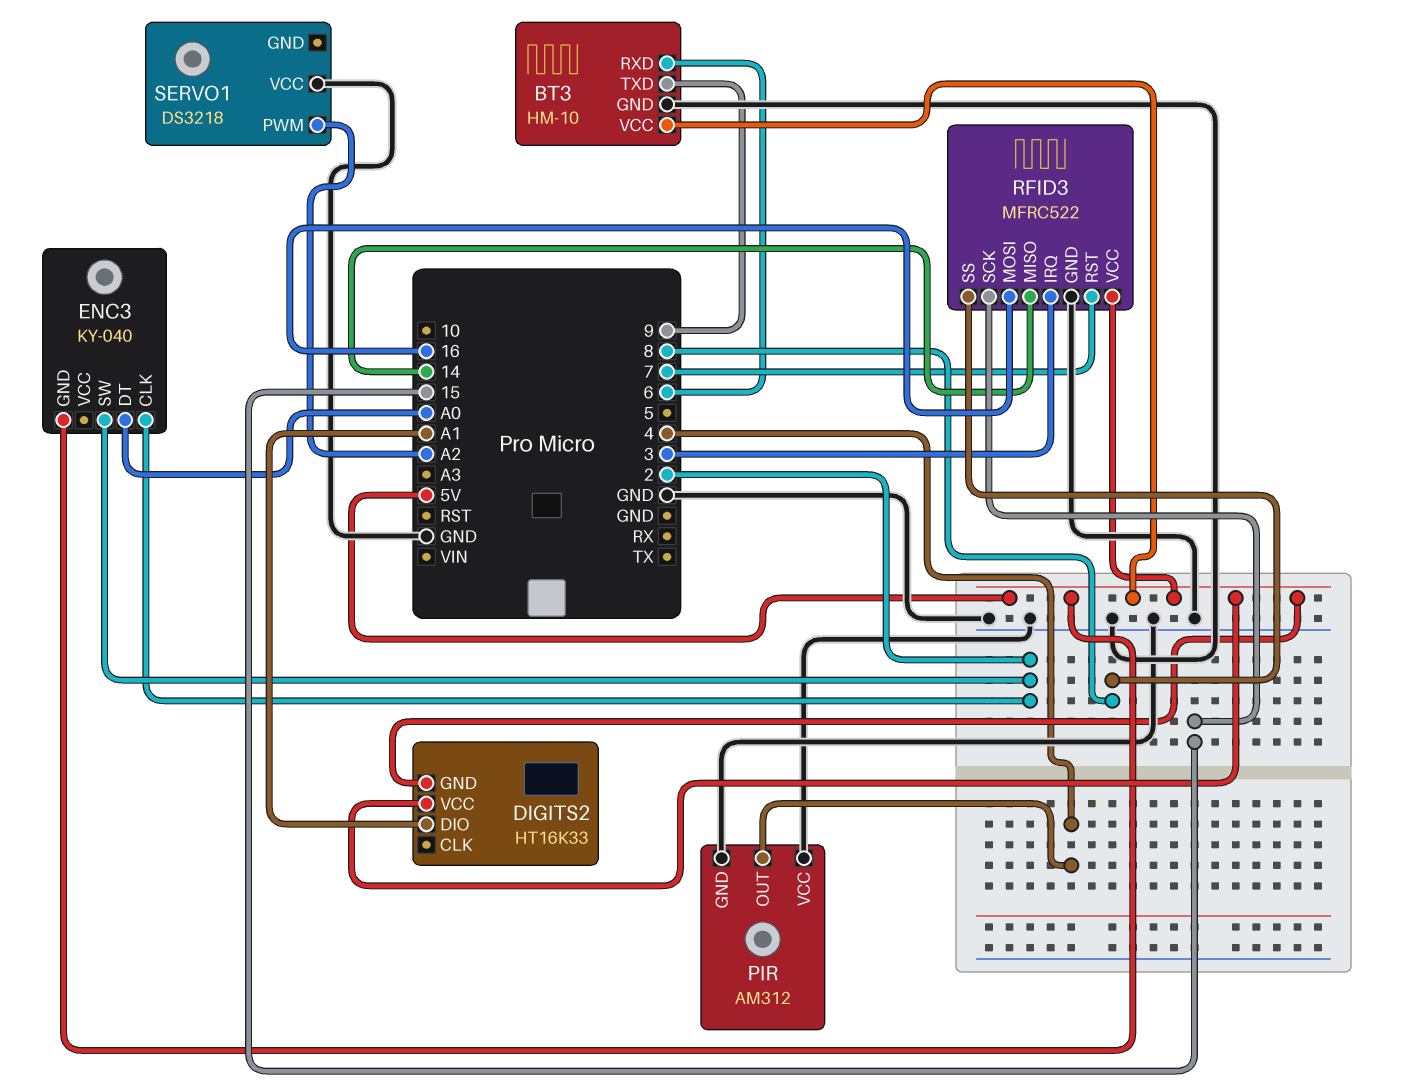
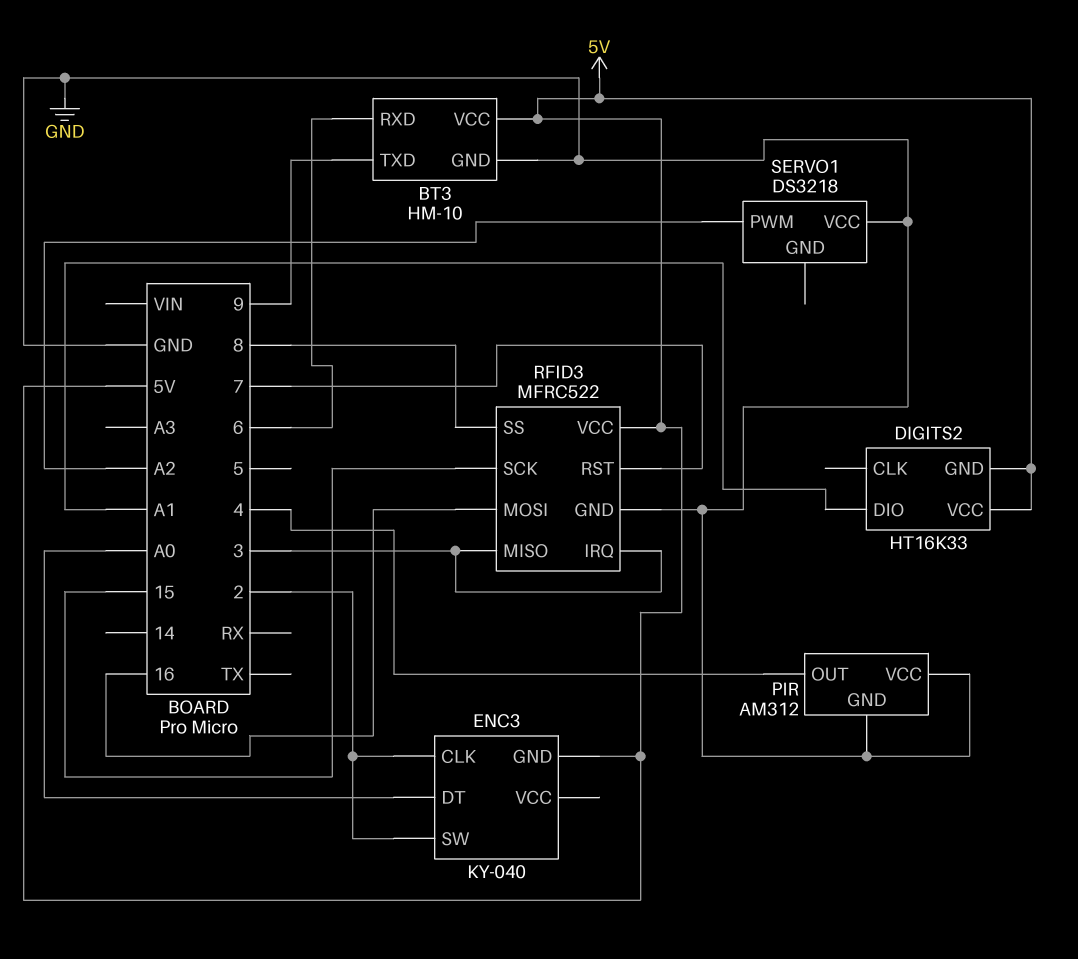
RFID3 pin MISO: 14 -> 3

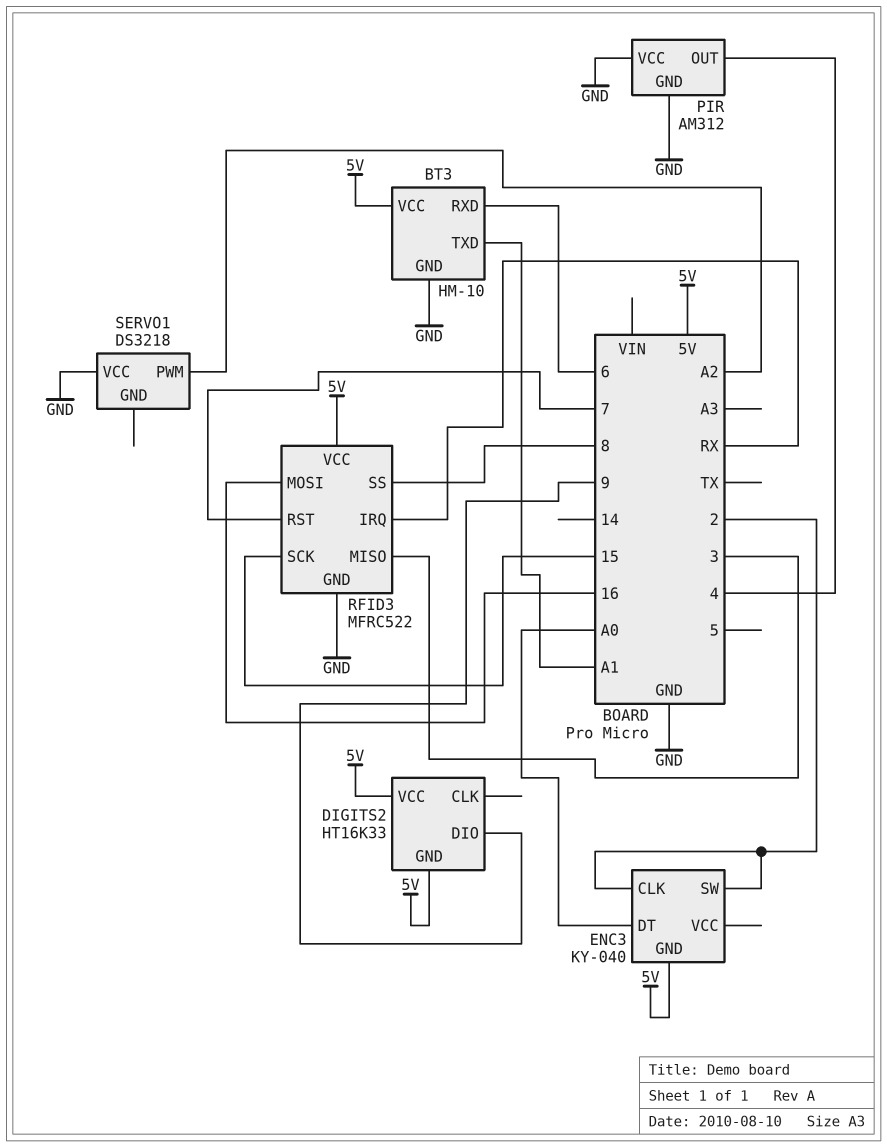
BT3 pin TXD: 9 -> A1
DIGITS2 pin DIO: A1 -> 9
RFID3 pin IRQ: 3 -> RX

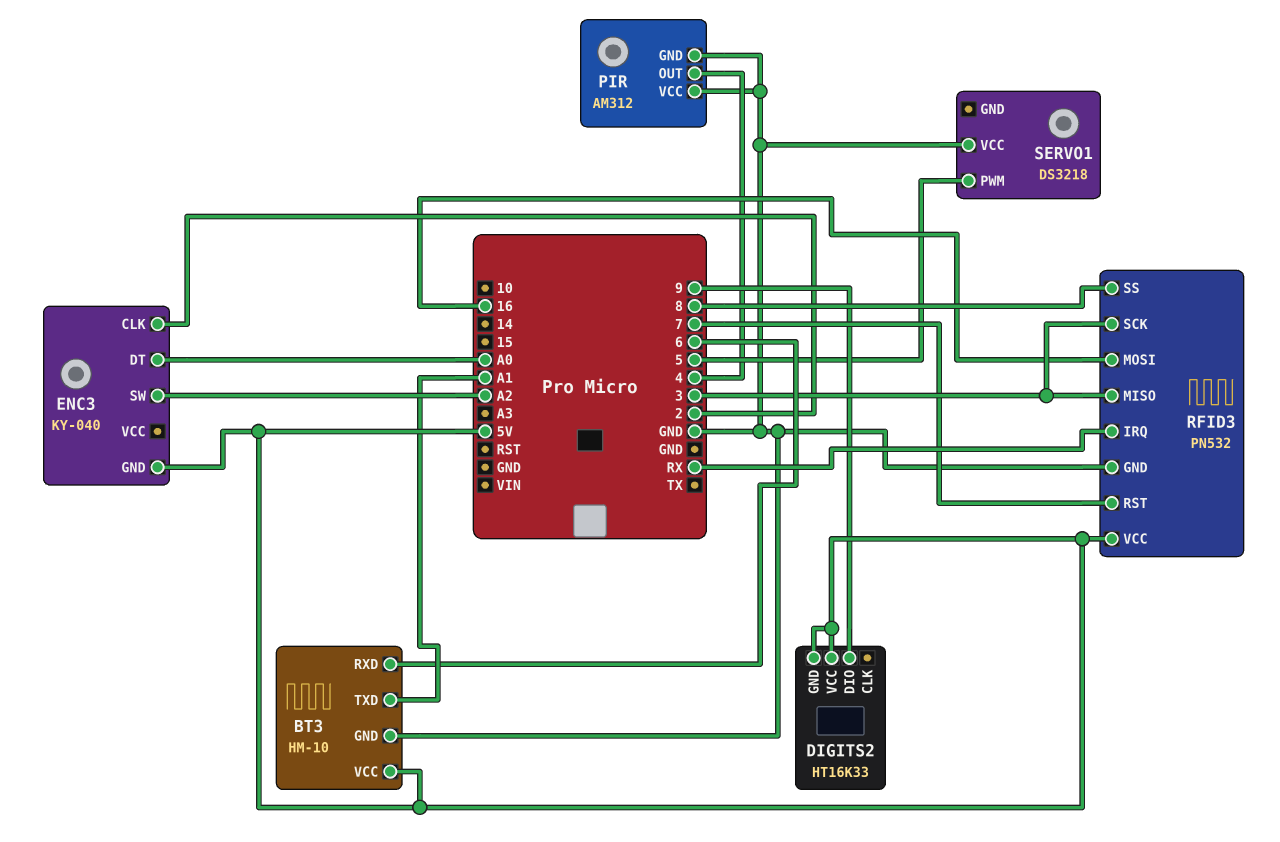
ENC3 pin SW: 2 -> A2
RFID3: MFRC522 -> PN532
RFID3 pin SCK: 15 -> 3
SERVO1 pin PWM: A2 -> 5

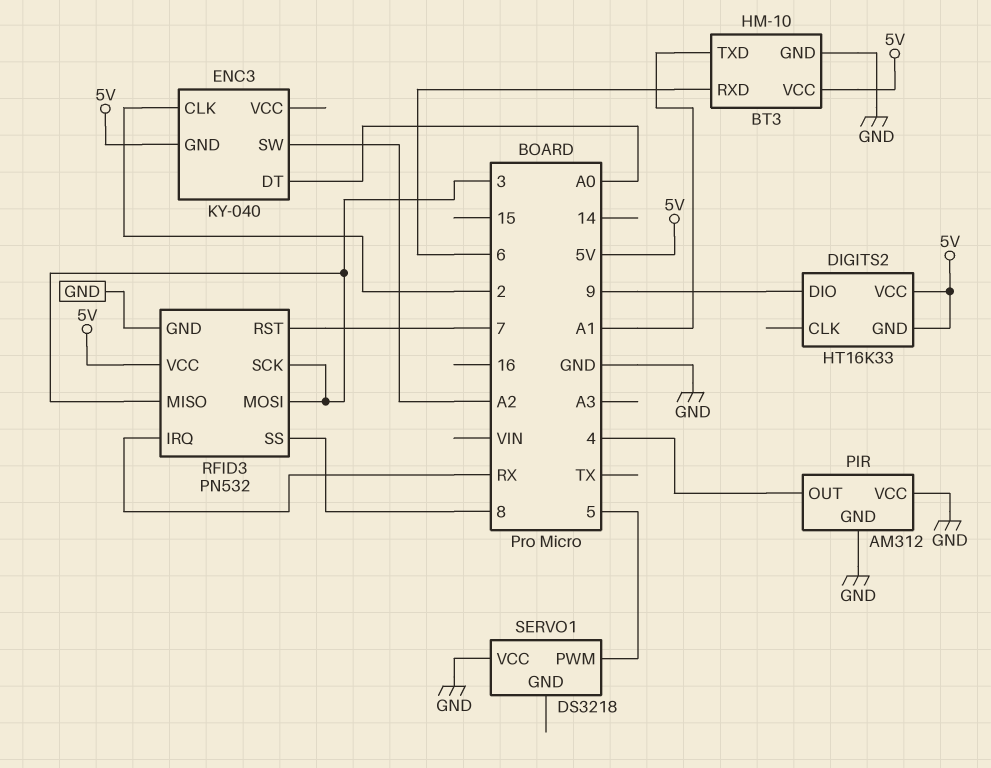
RFID3 pin MOSI: 16 -> 3

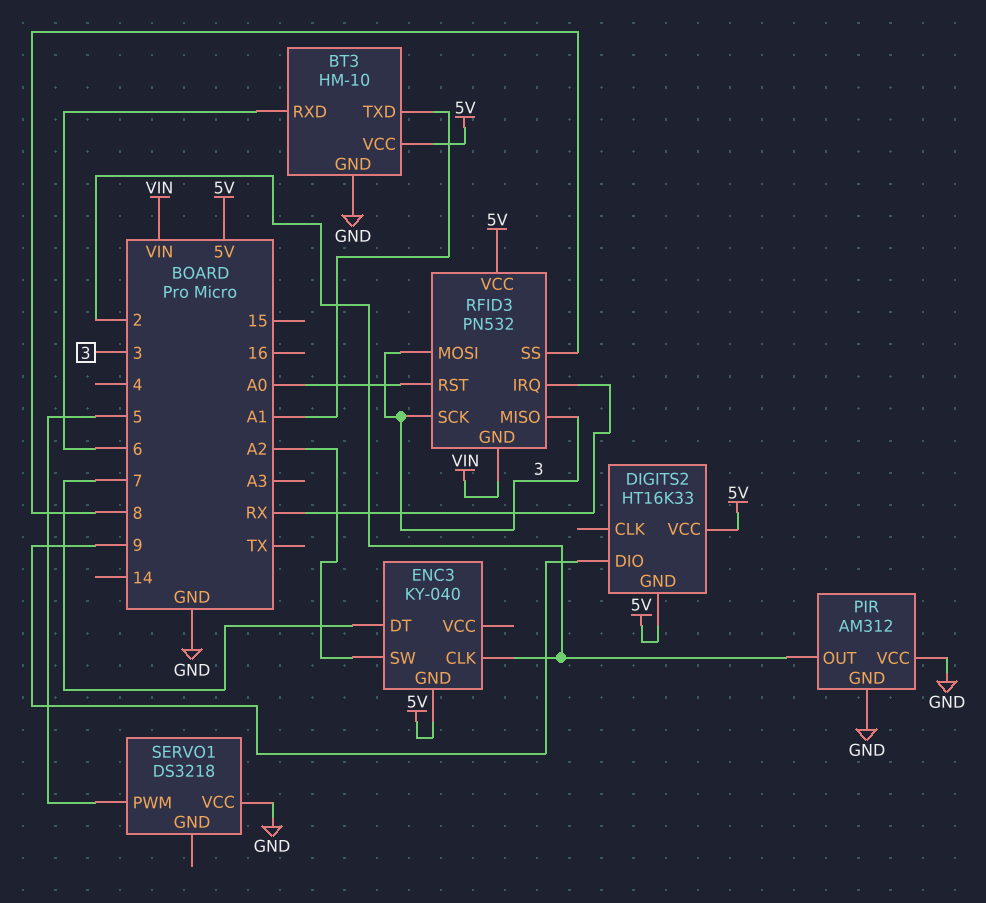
ENC3 pin DT: A0 -> 7
PIR pin OUT: 4 -> 2
RFID3 pin GND: GND -> VIN
RFID3 pin RST: 7 -> A0

